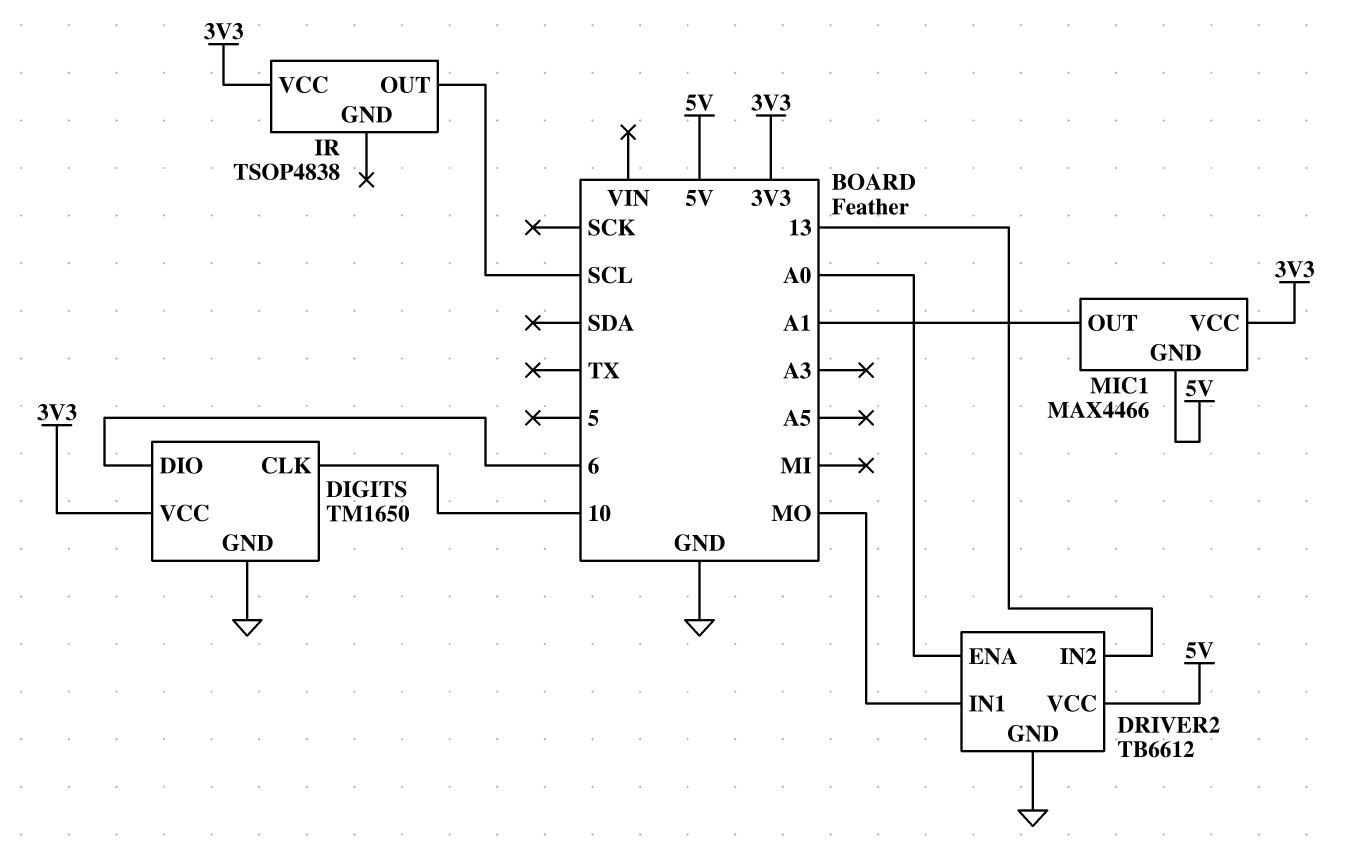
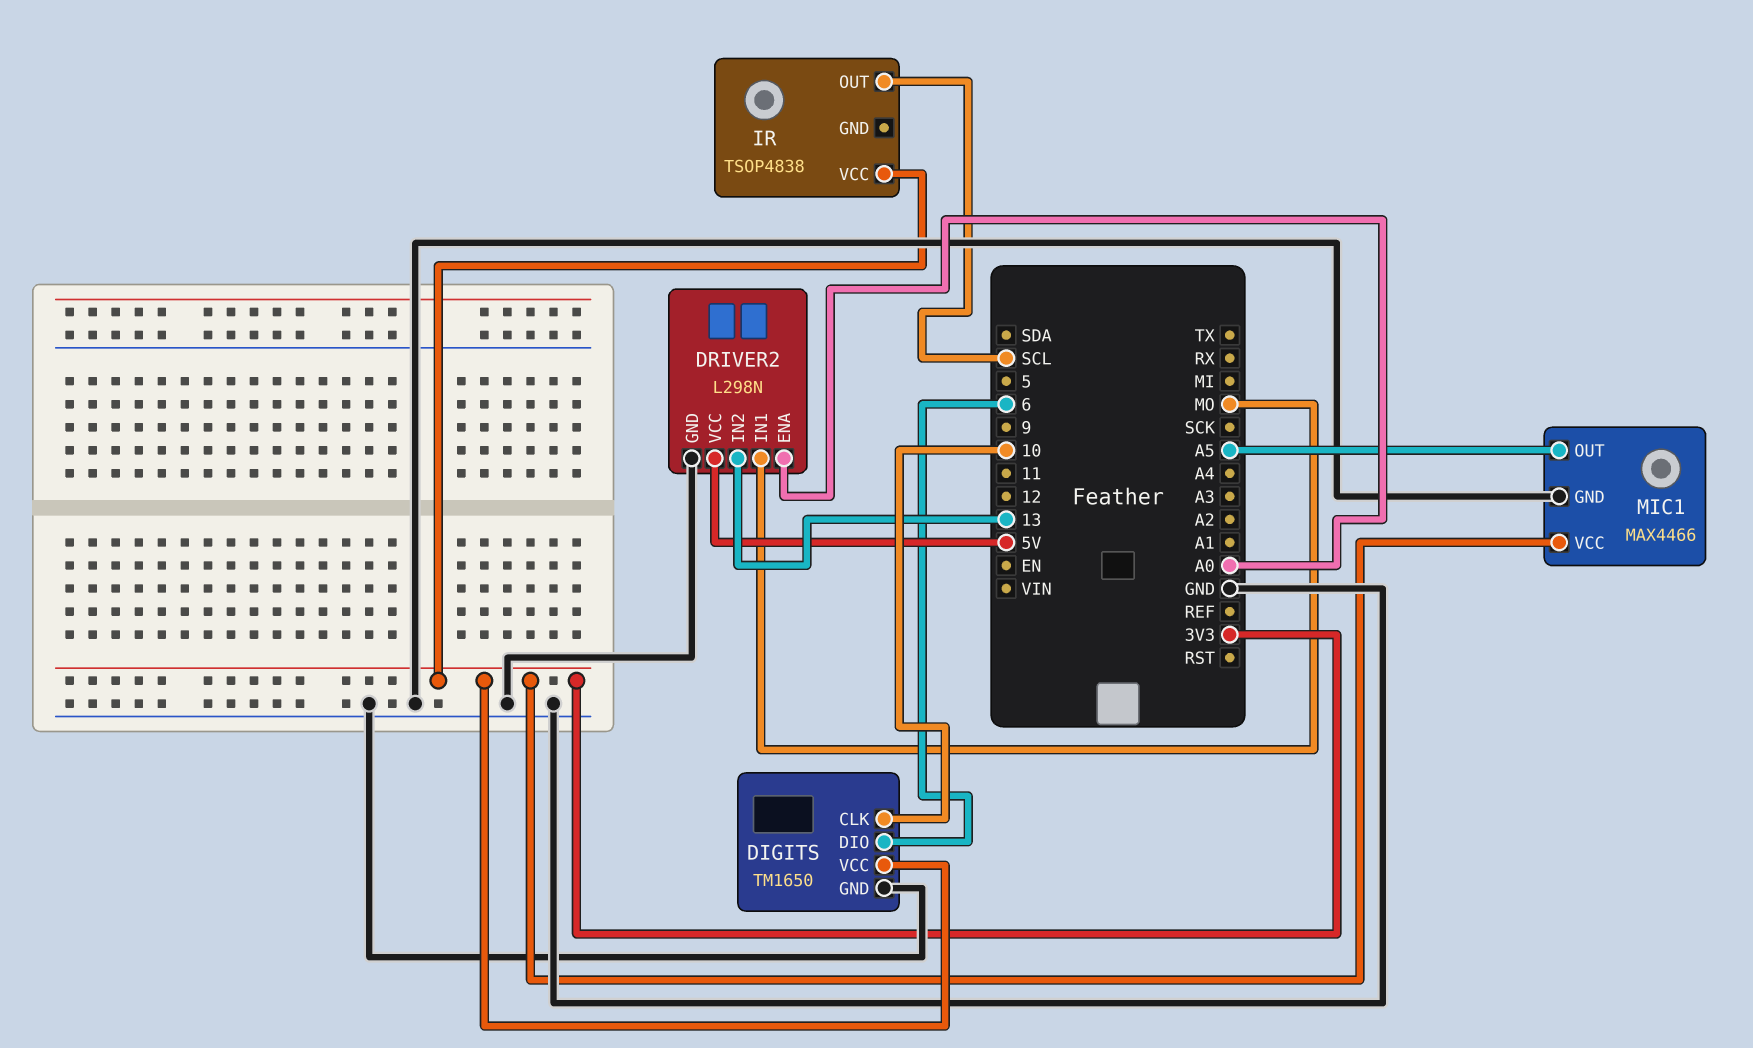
DRIVER2: TB6612 -> L298N
MIC1 pin GND: 5V -> GND
MIC1 pin OUT: A1 -> A5

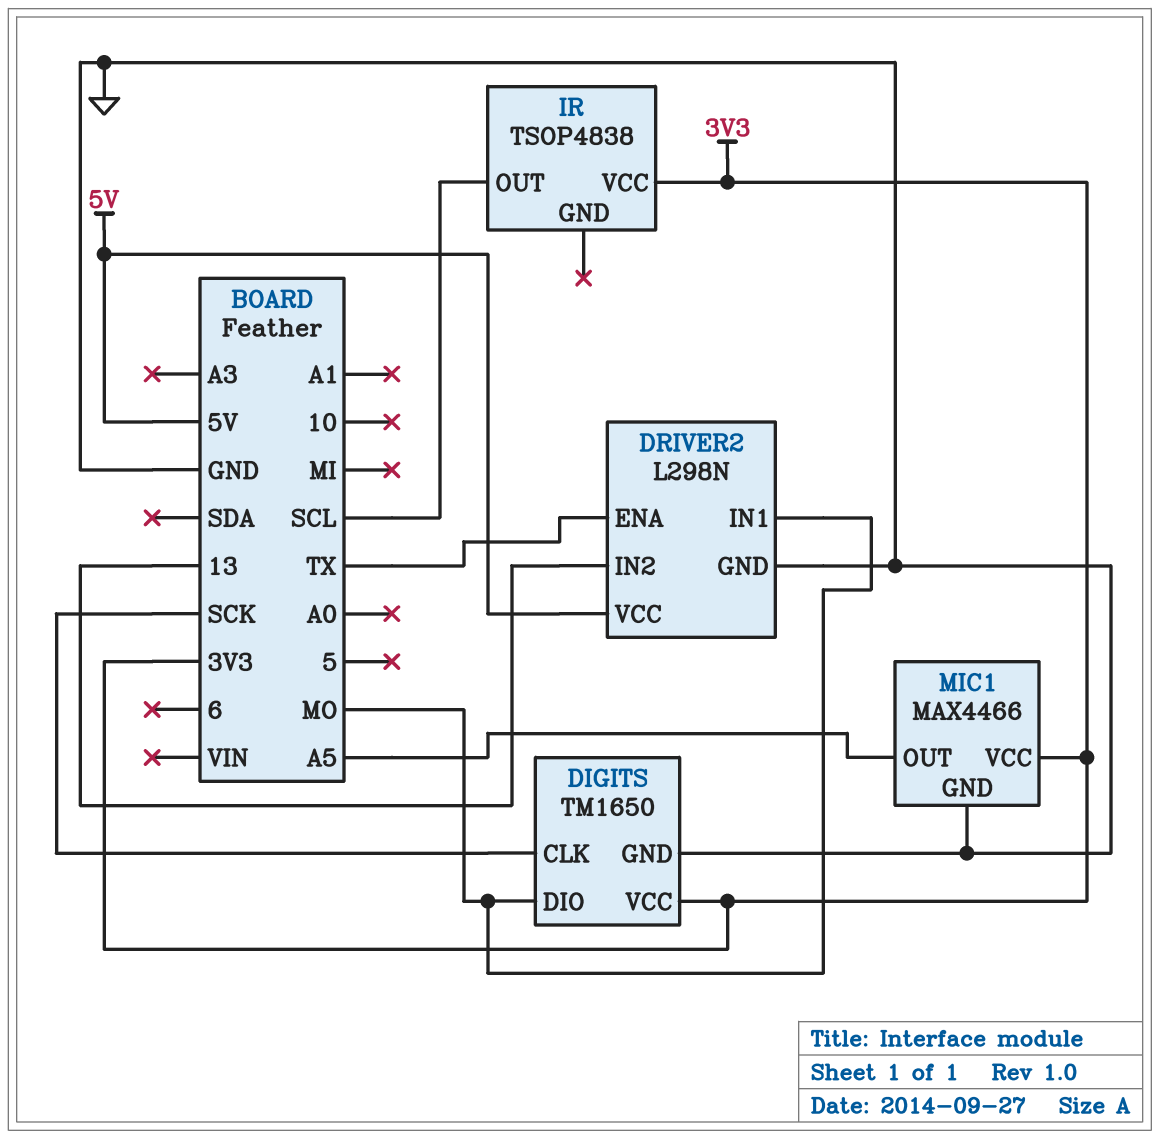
DIGITS pin CLK: 10 -> SCK
DIGITS pin DIO: 6 -> MO
DRIVER2 pin ENA: A0 -> TX

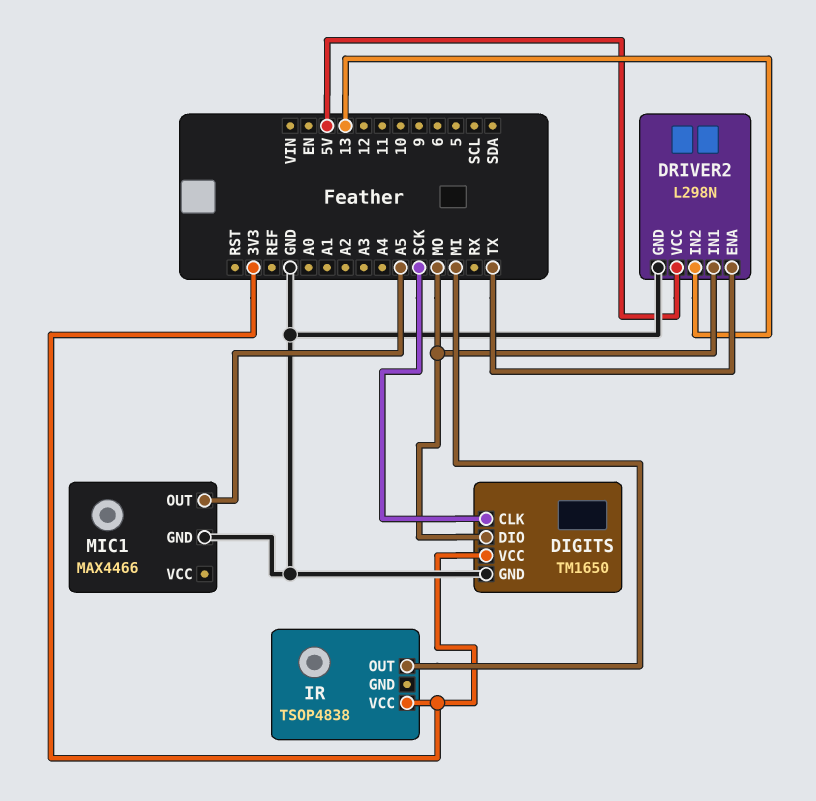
IR pin OUT: SCL -> MI
MIC1 pin VCC: 3V3 -> none

